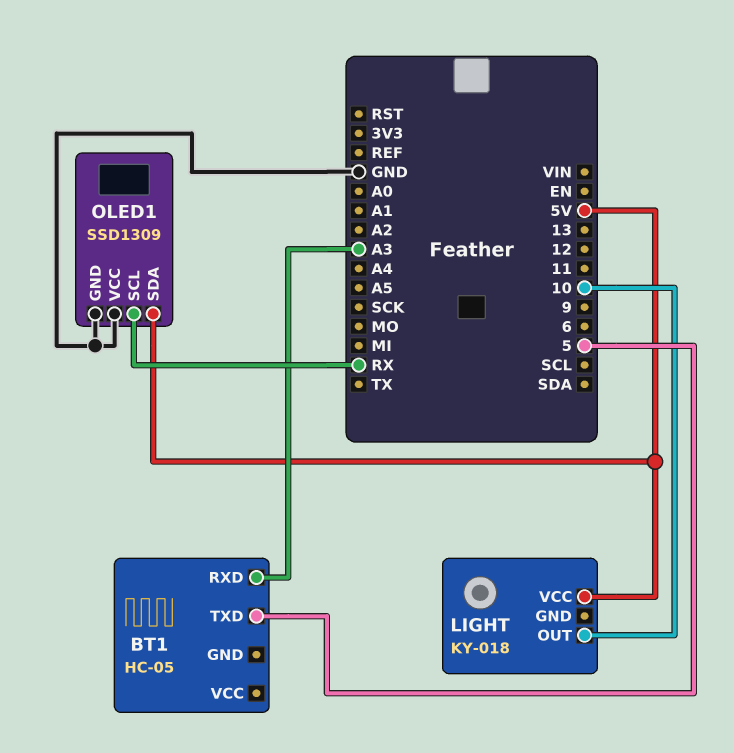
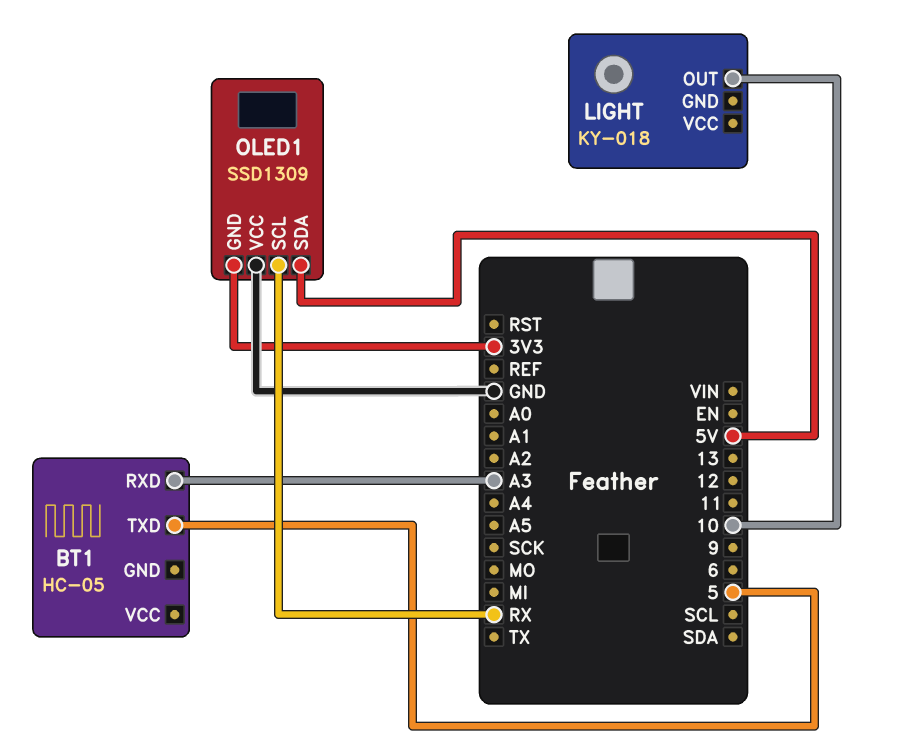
LIGHT pin VCC: 5V -> none
OLED1 pin GND: GND -> 3V3

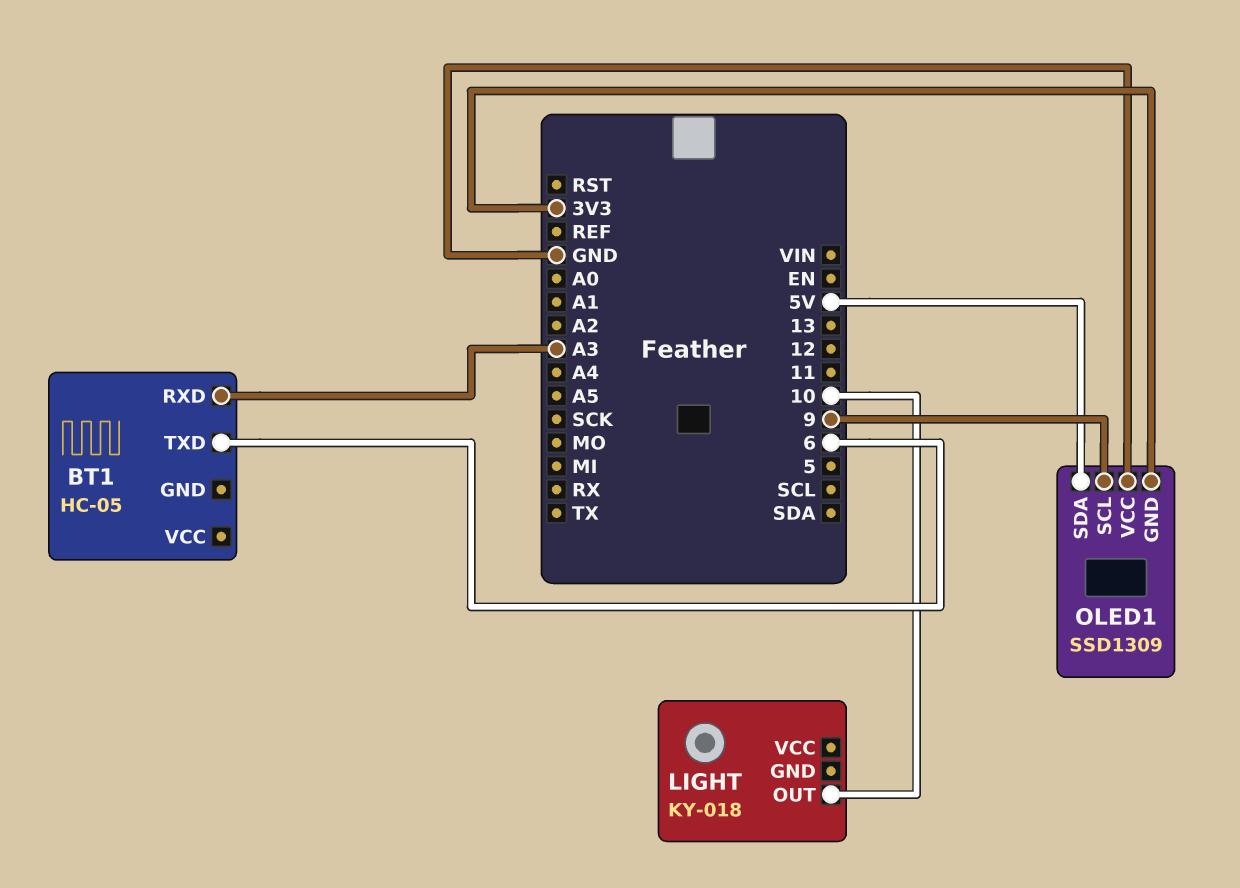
BT1 pin TXD: 5 -> 6
OLED1 pin SCL: RX -> 9

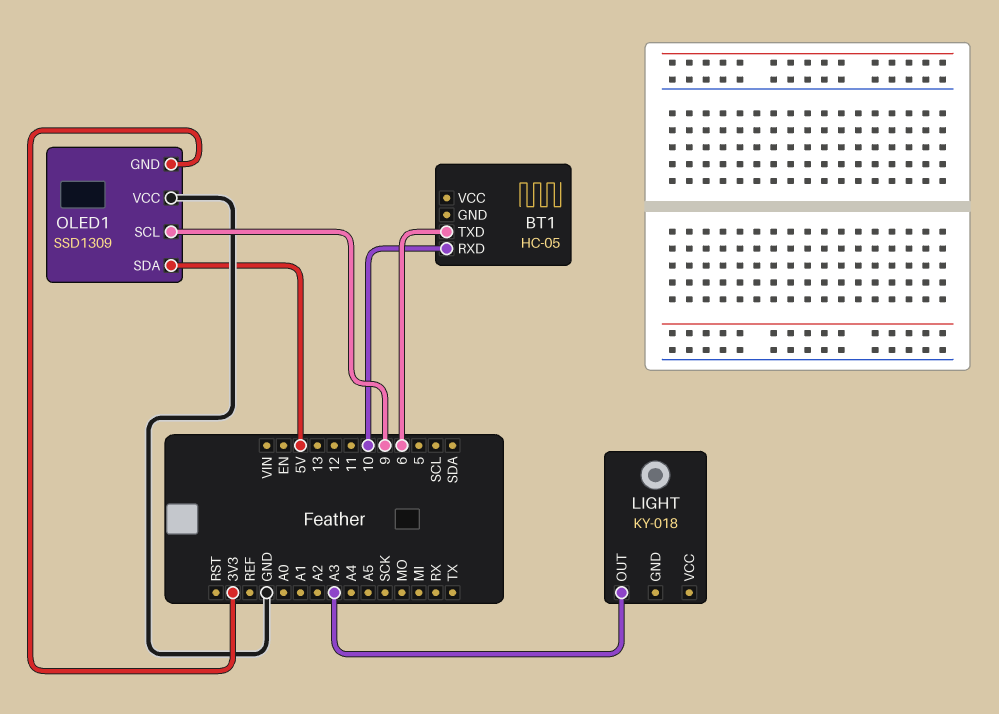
BT1 pin RXD: A3 -> 10
LIGHT pin OUT: 10 -> A3

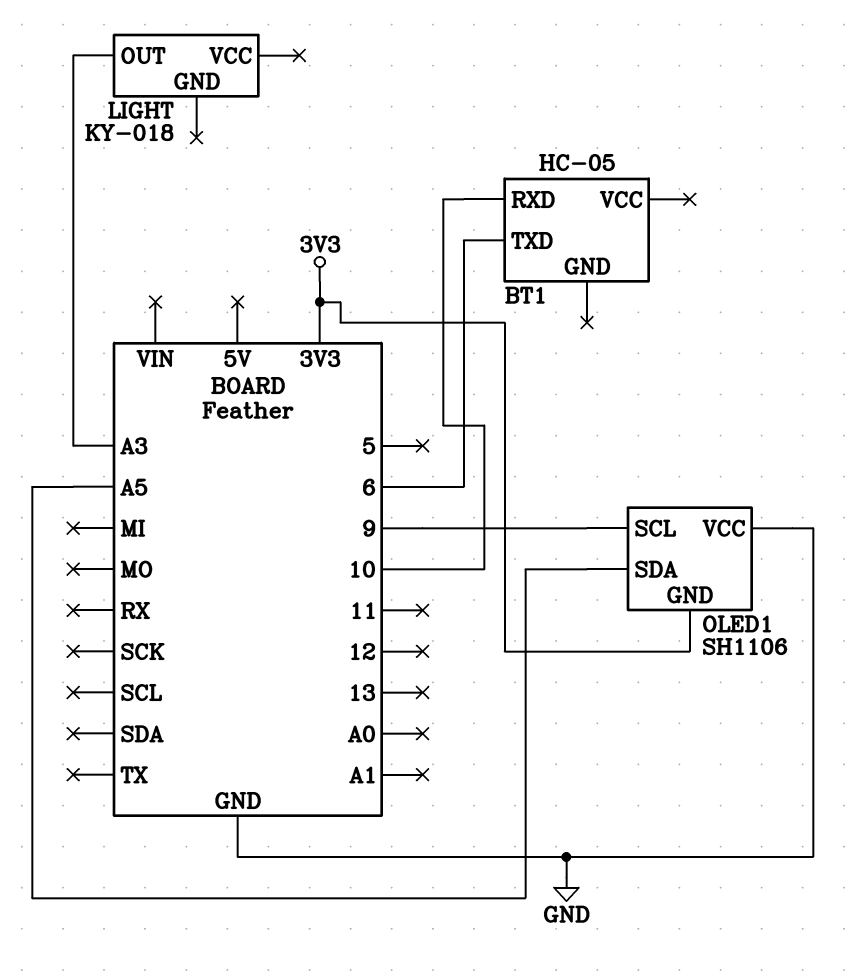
OLED1: SSD1309 -> SH1106
OLED1 pin SDA: 5V -> A5

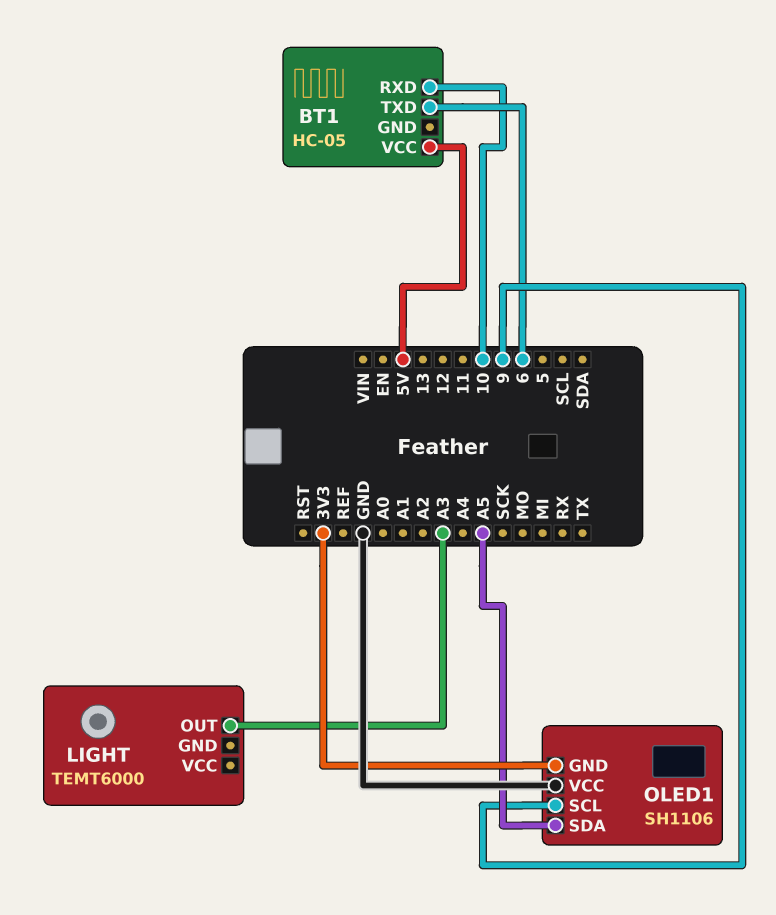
BT1 pin VCC: none -> 5V
LIGHT: KY-018 -> TEMT6000

